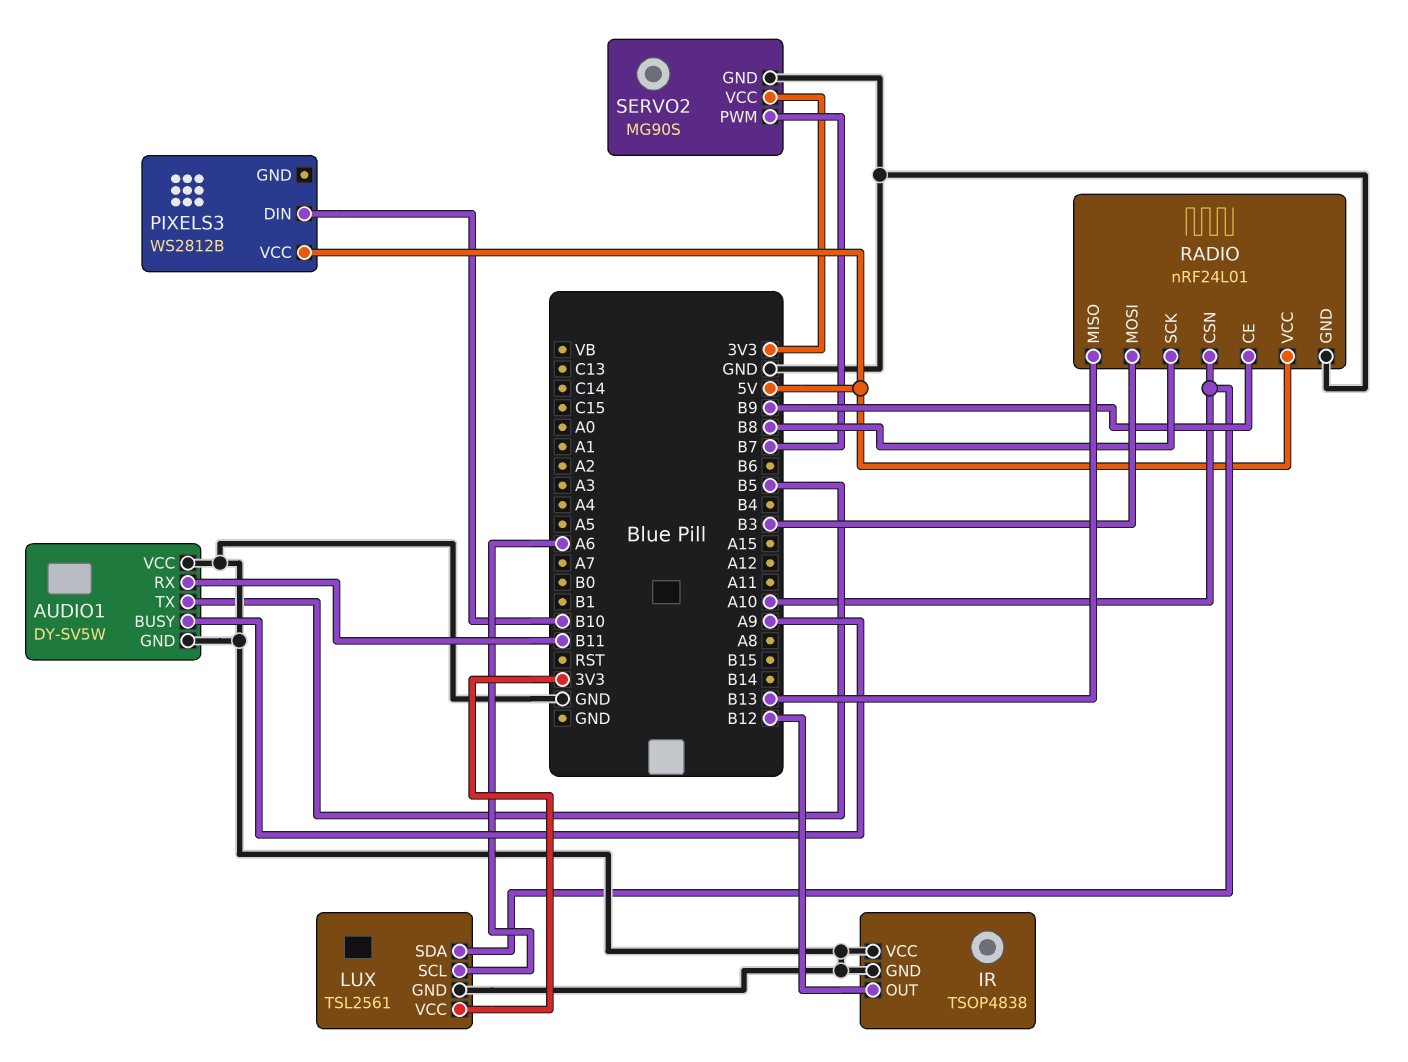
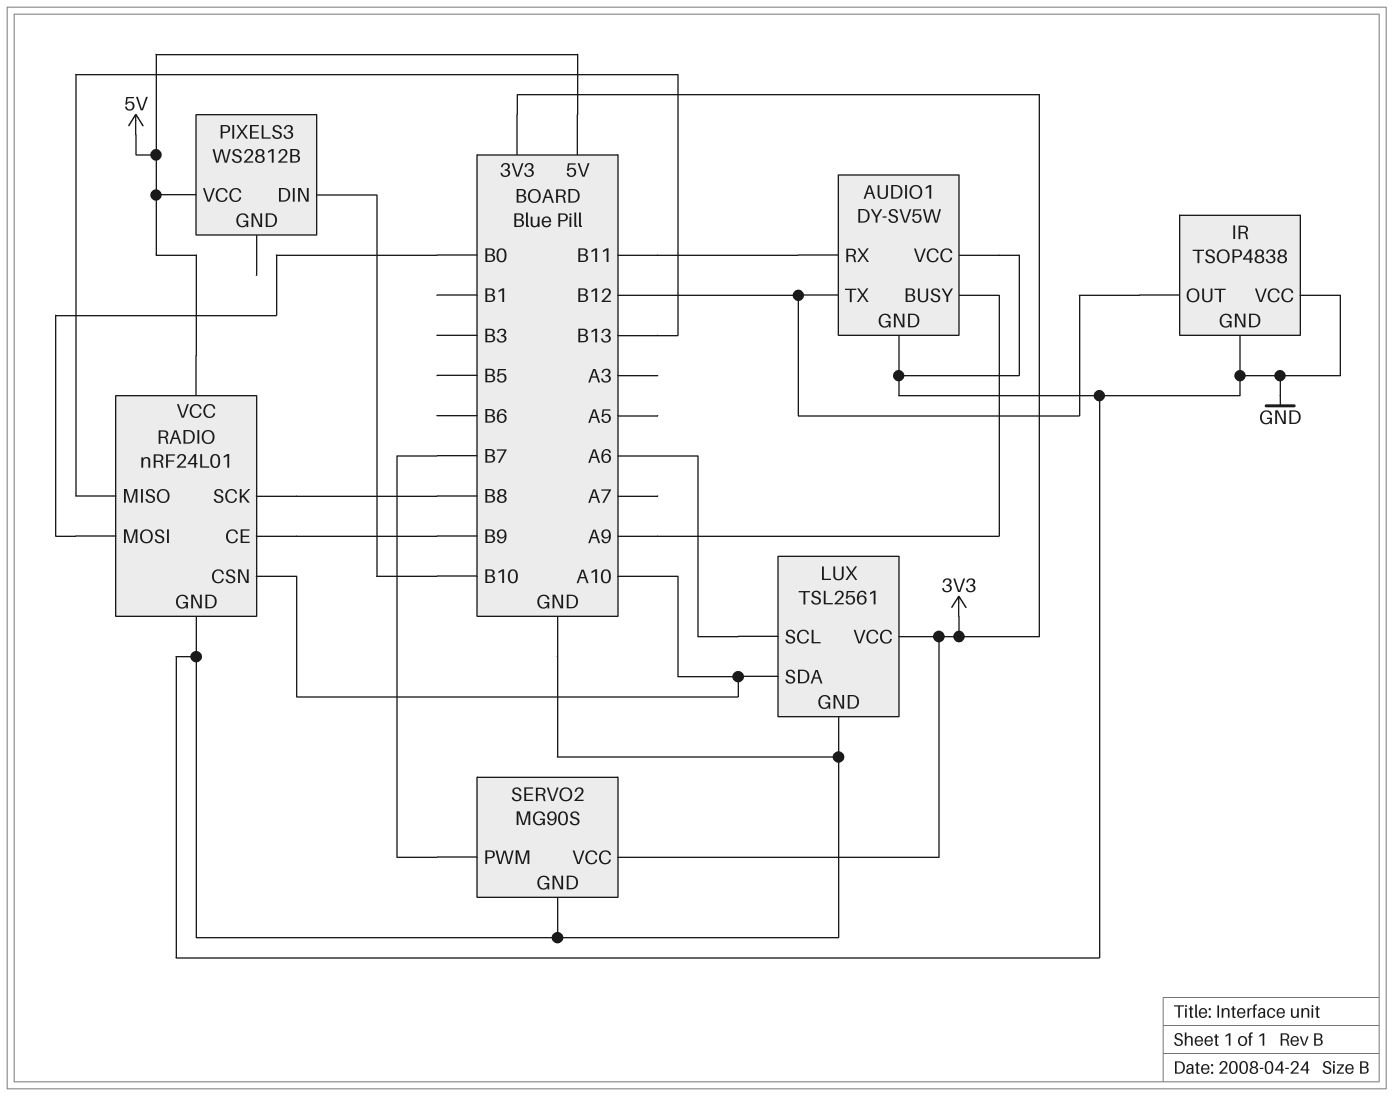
AUDIO1 pin TX: B5 -> B12
RADIO pin MOSI: B3 -> B0

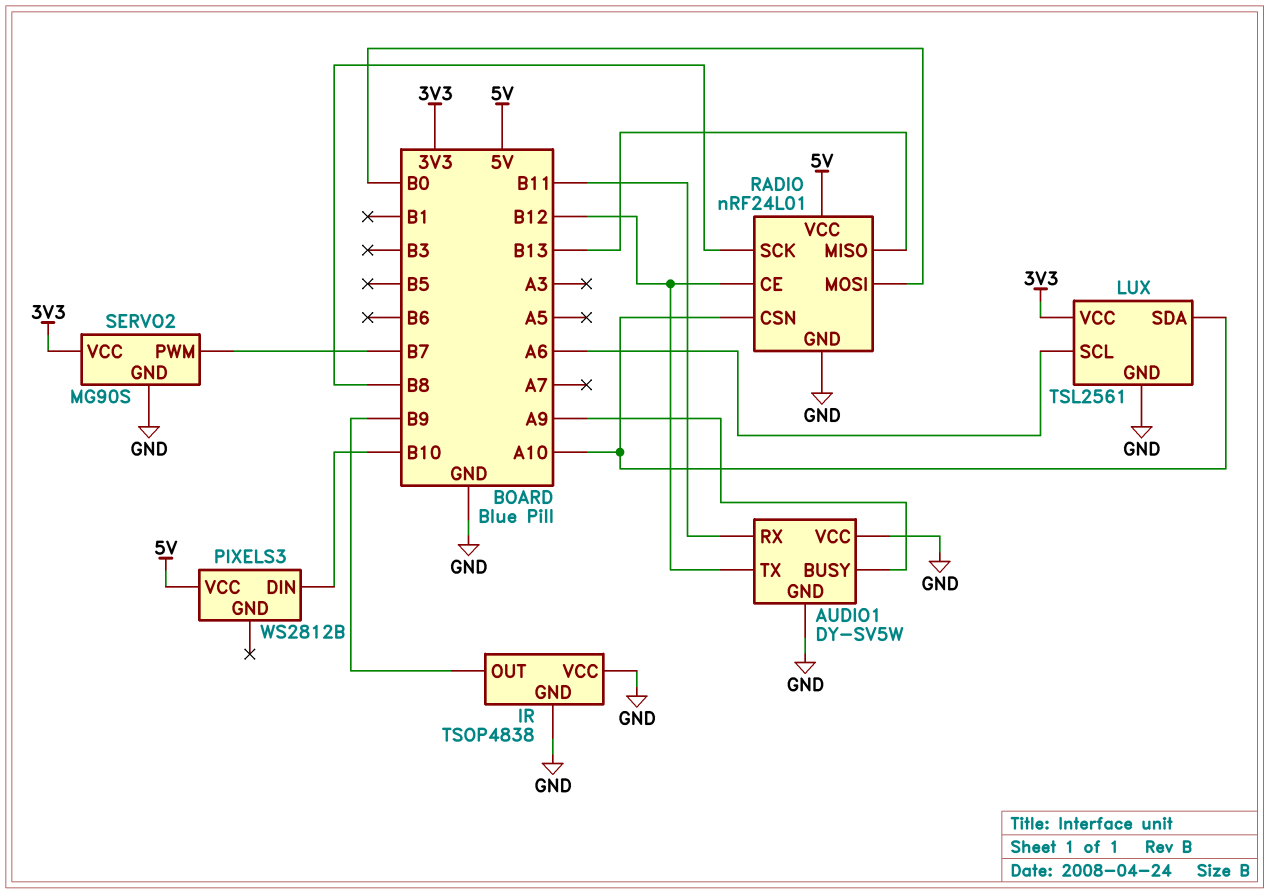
IR pin OUT: B12 -> B9
RADIO pin CE: B9 -> B12

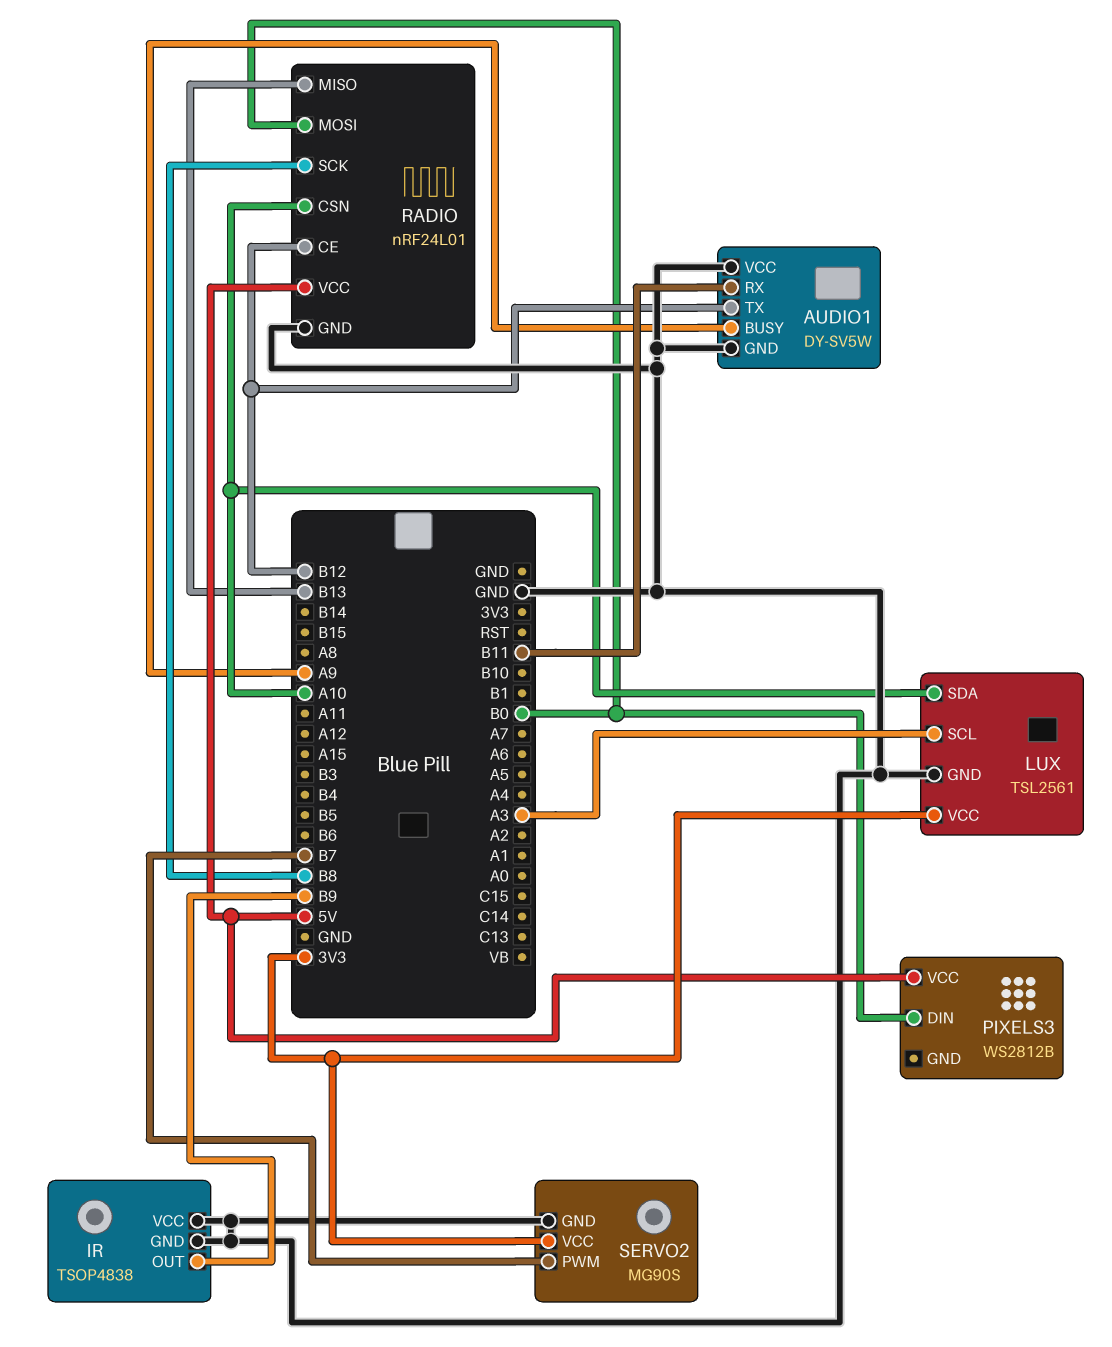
LUX pin SCL: A6 -> A3
PIXELS3 pin DIN: B10 -> B0

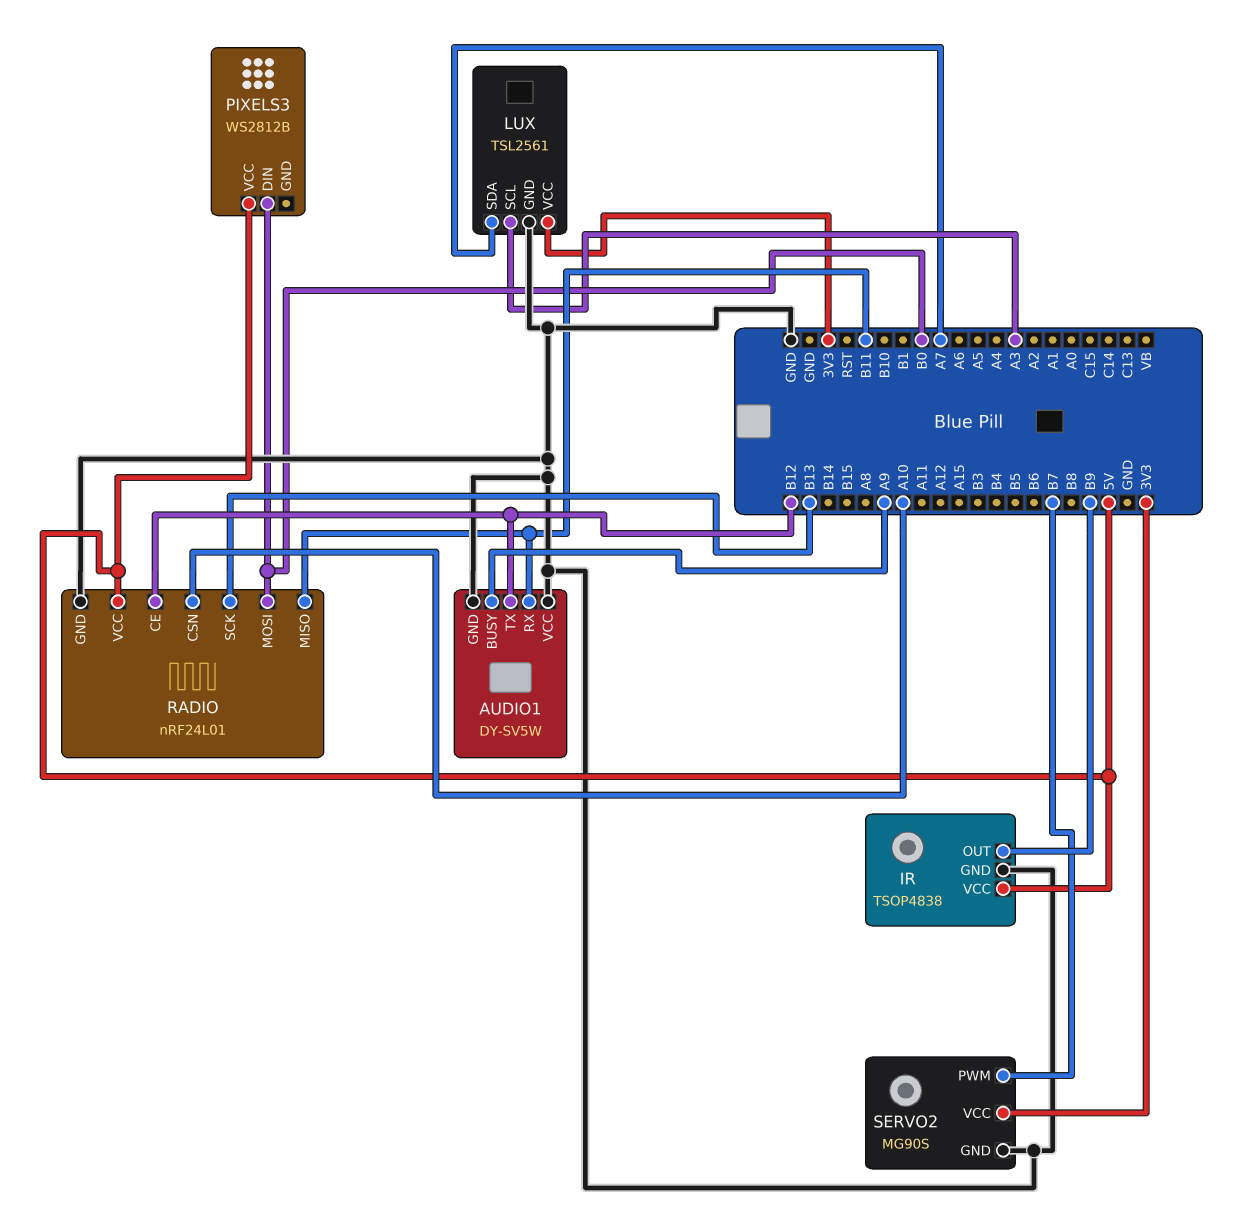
IR pin VCC: GND -> 5V
LUX pin SDA: A10 -> A7
RADIO pin MISO: B13 -> B11
RADIO pin SCK: B8 -> B13

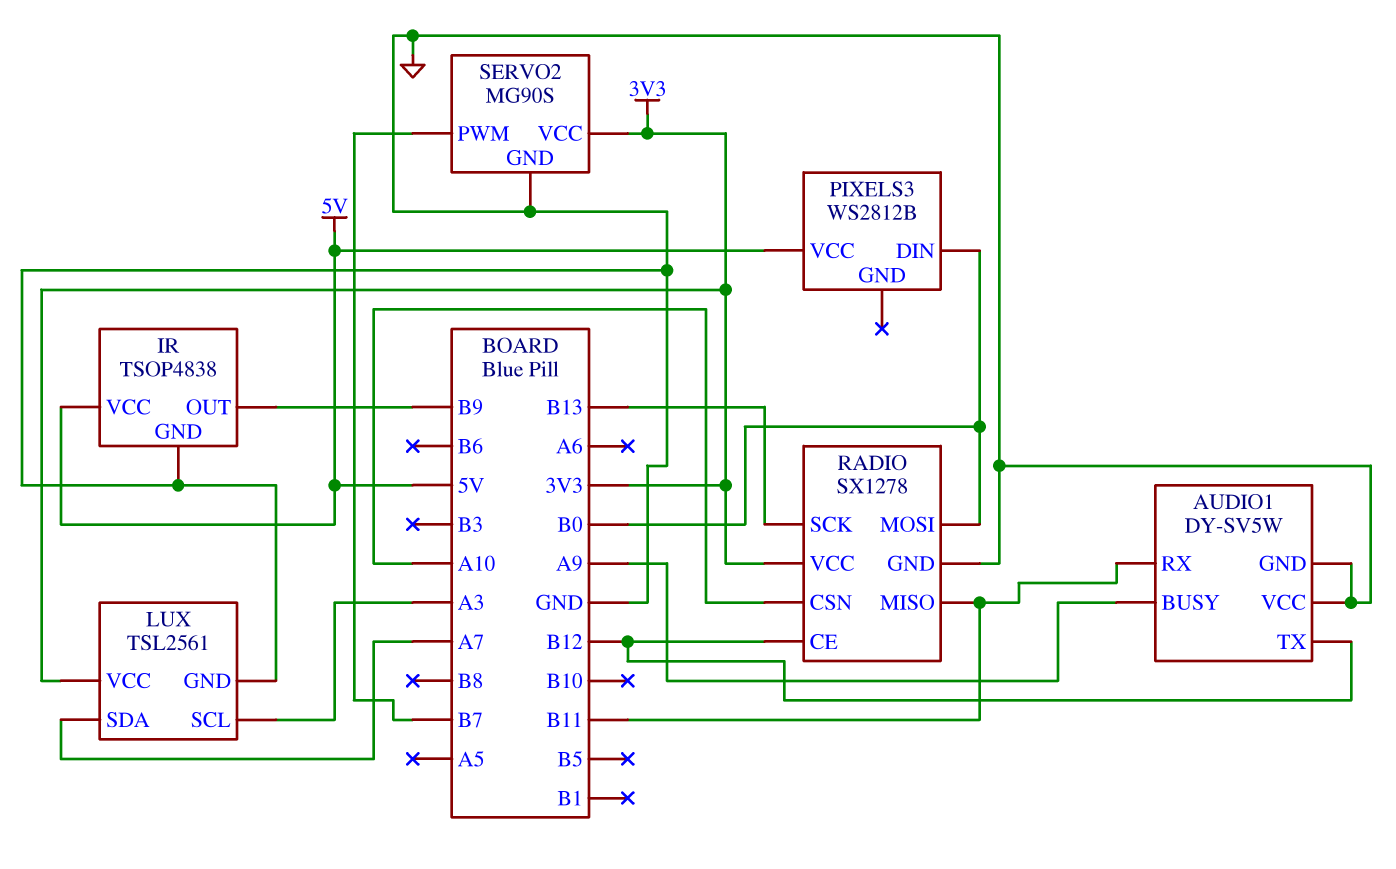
RADIO: nRF24L01 -> SX1278
RADIO pin VCC: 5V -> 3V3

